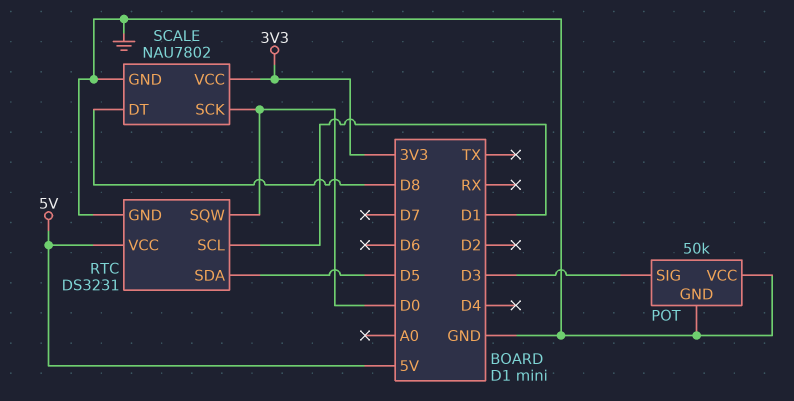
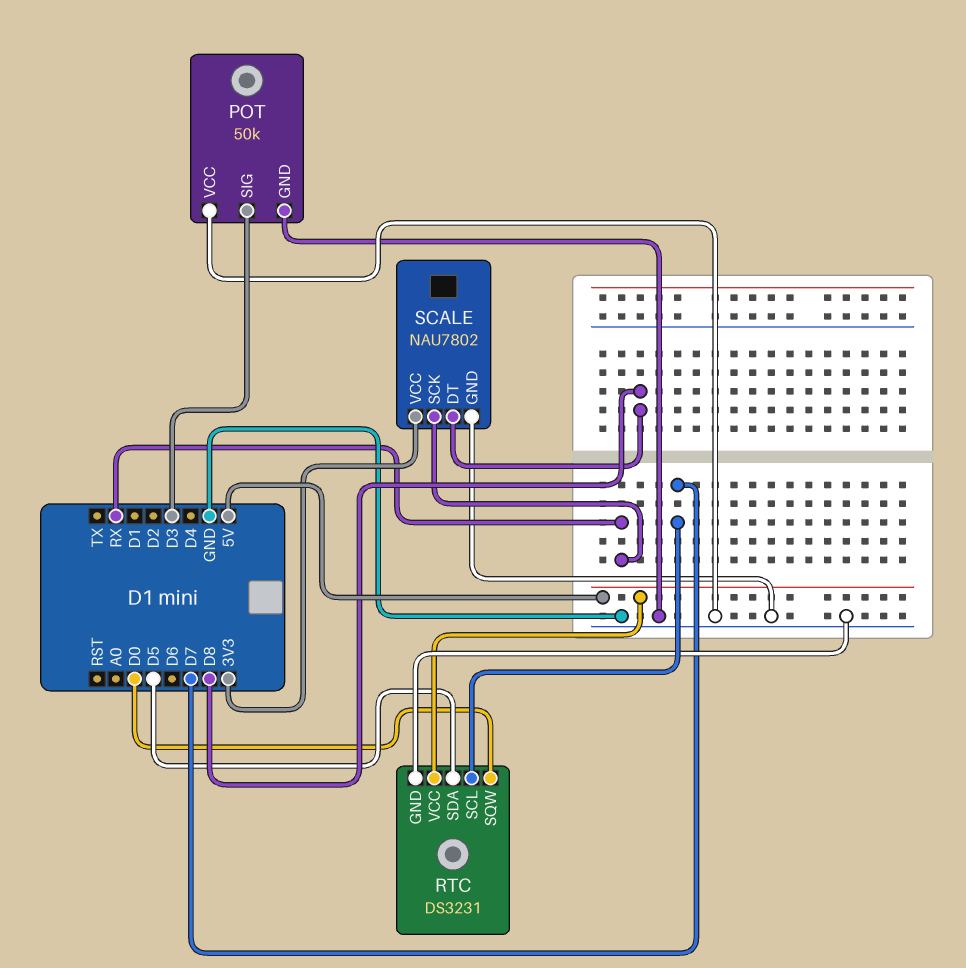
RTC pin SCL: D1 -> D7
SCALE pin SCK: D0 -> RX

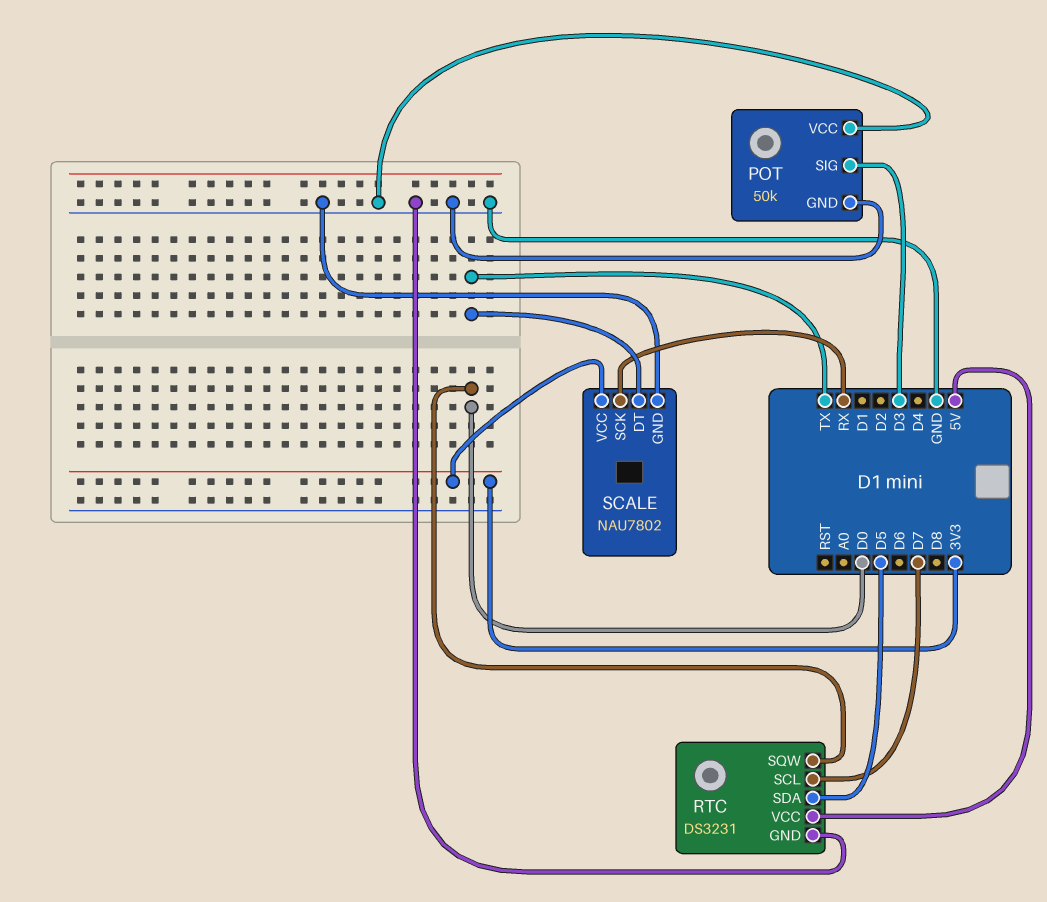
SCALE pin DT: D8 -> TX

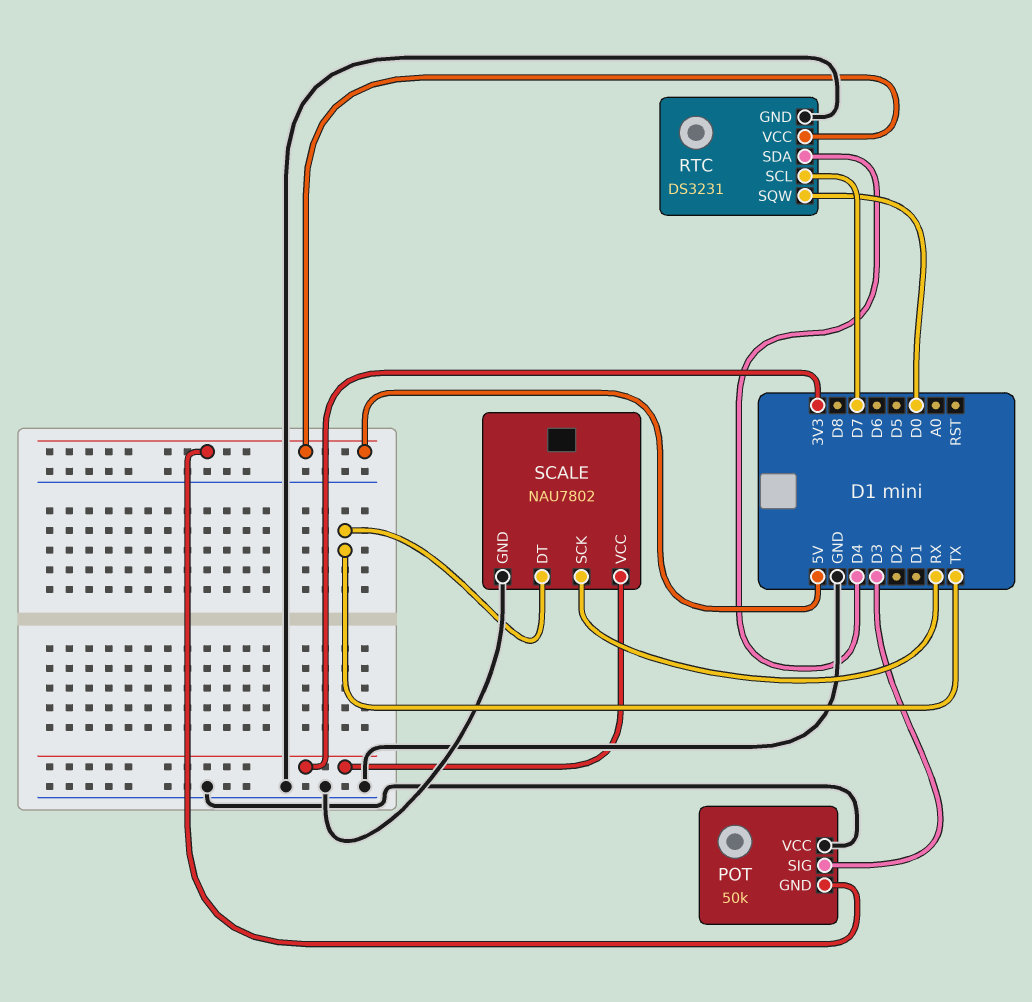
POT pin GND: GND -> 5V
RTC pin SDA: D5 -> D4

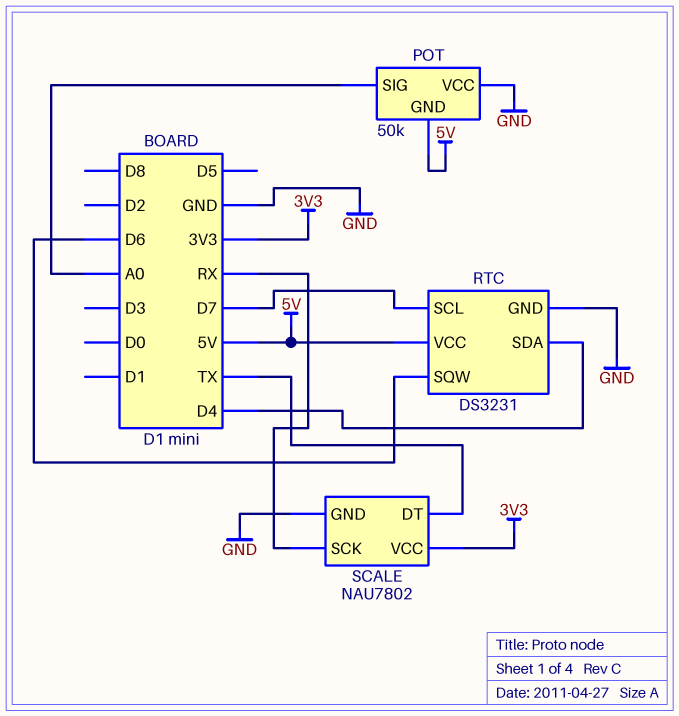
POT pin SIG: D3 -> A0
RTC pin SQW: D0 -> D6

